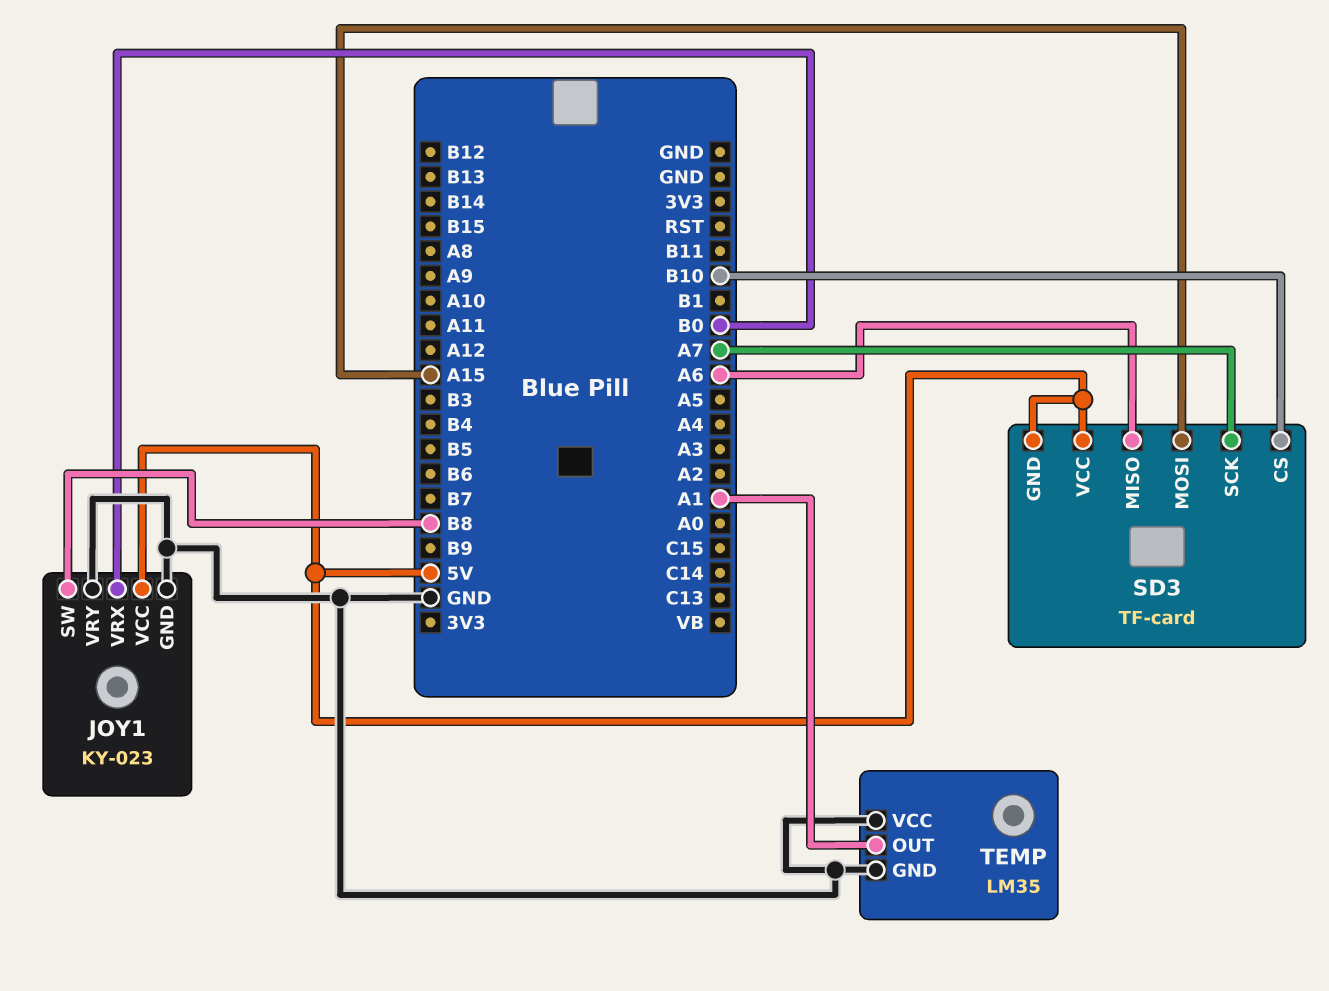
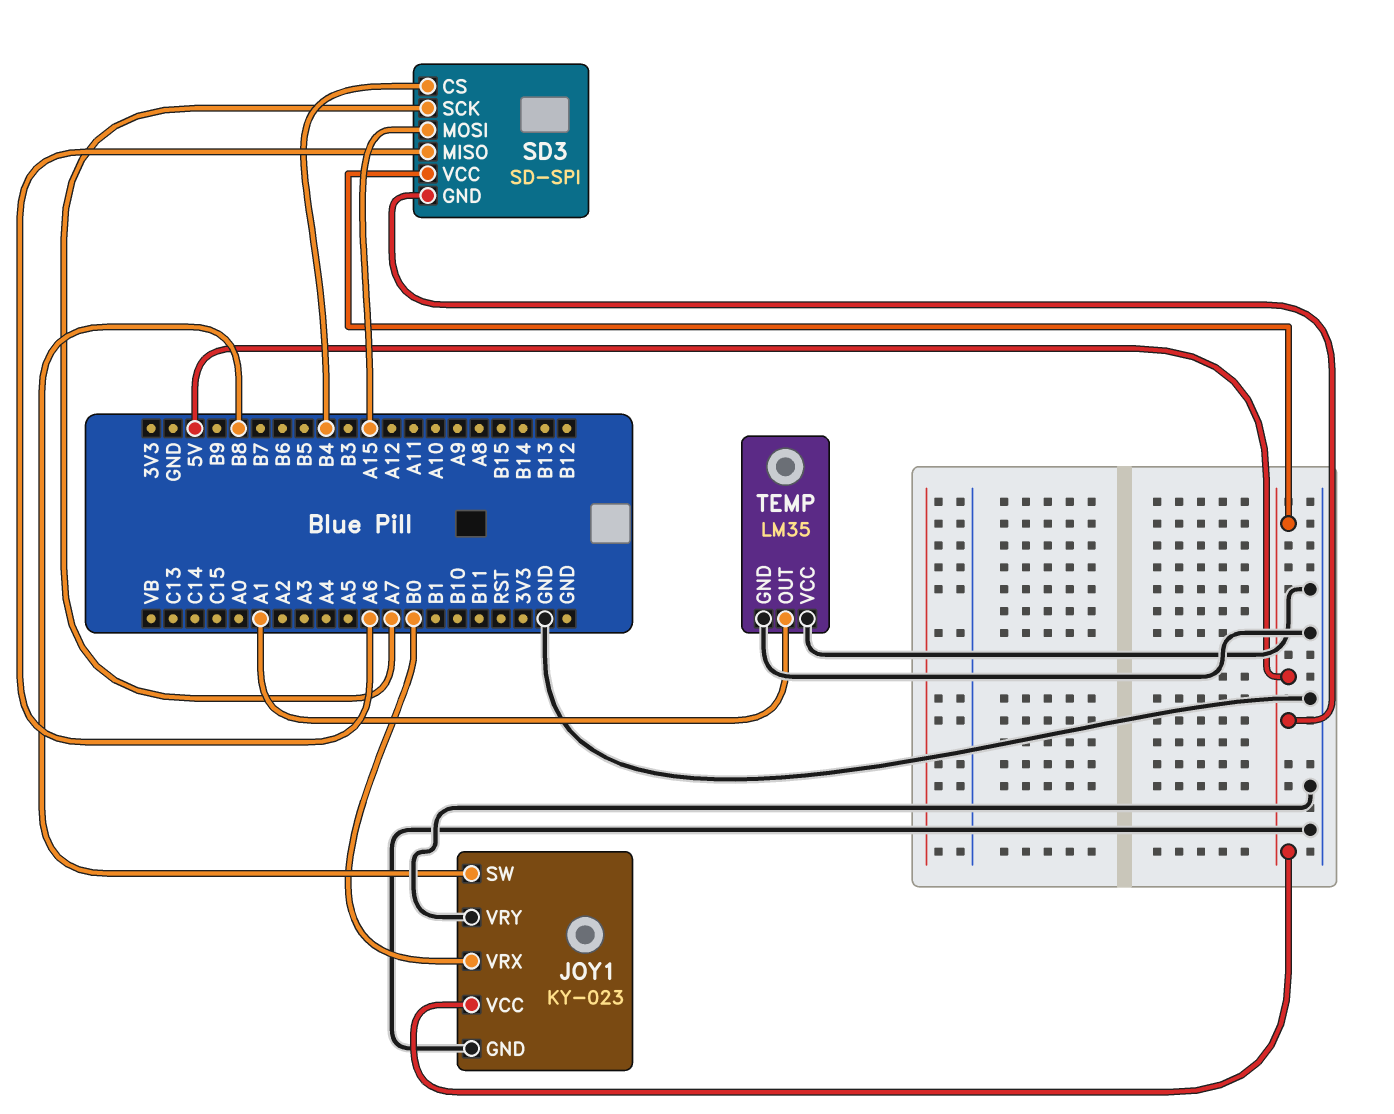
SD3: TF-card -> SD-SPI
SD3 pin CS: B10 -> B4

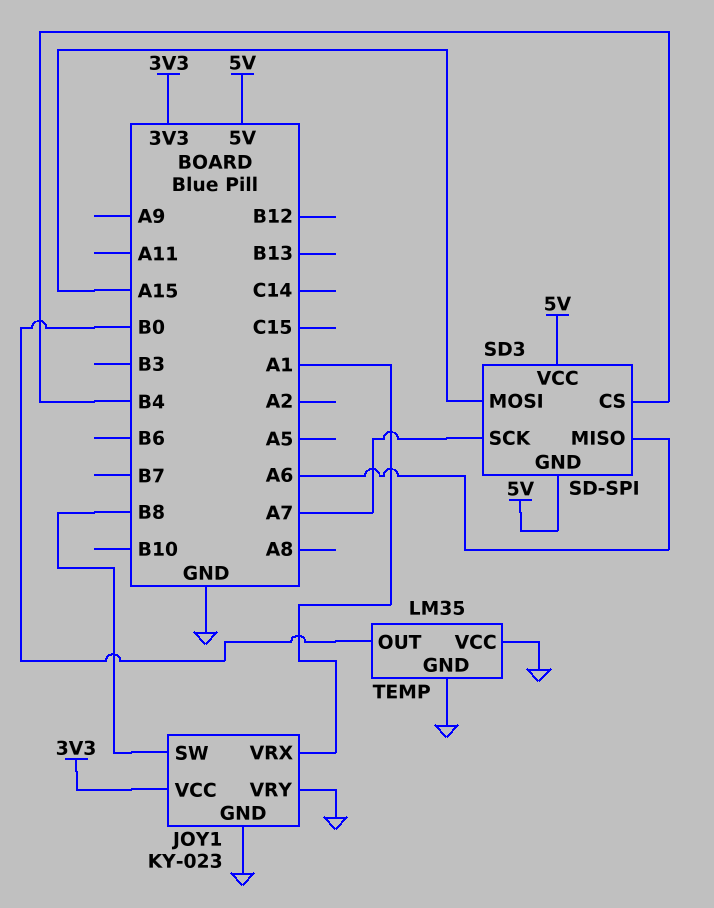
JOY1 pin VCC: 5V -> 3V3
JOY1 pin VRX: B0 -> A1
TEMP pin OUT: A1 -> B0

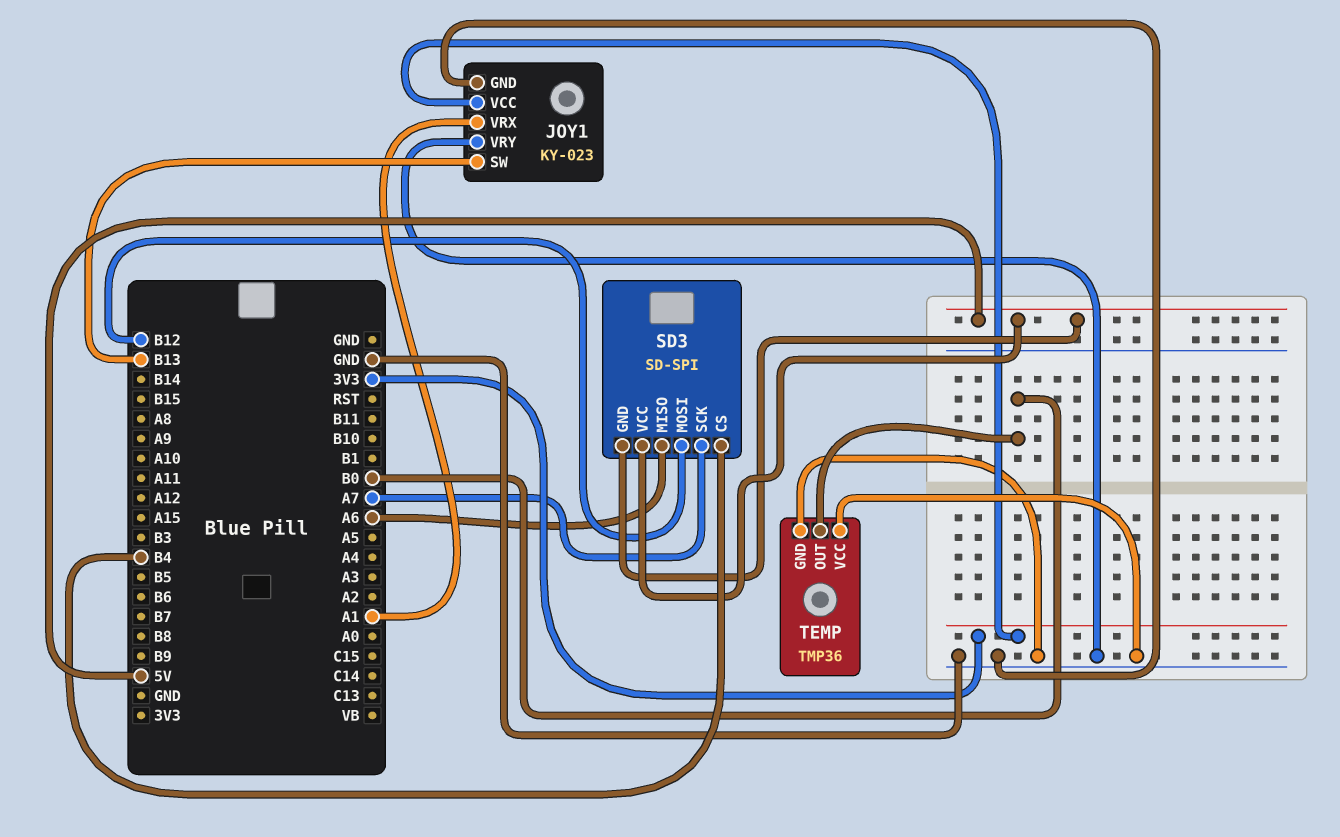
JOY1 pin SW: B8 -> B13
SD3 pin MOSI: A15 -> B12
TEMP: LM35 -> TMP36

